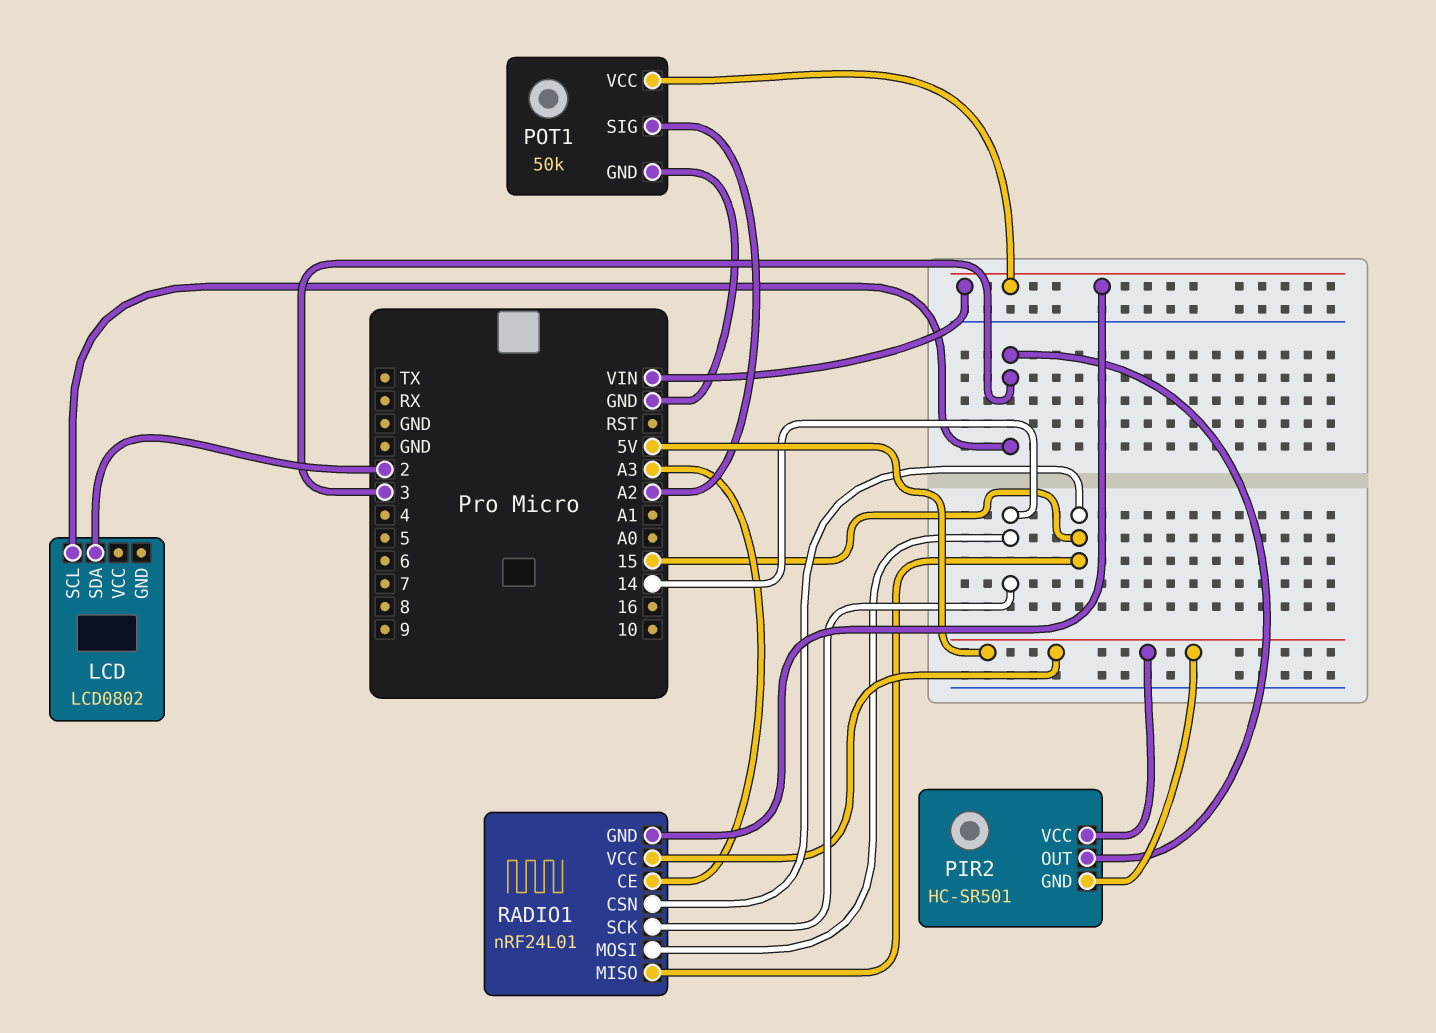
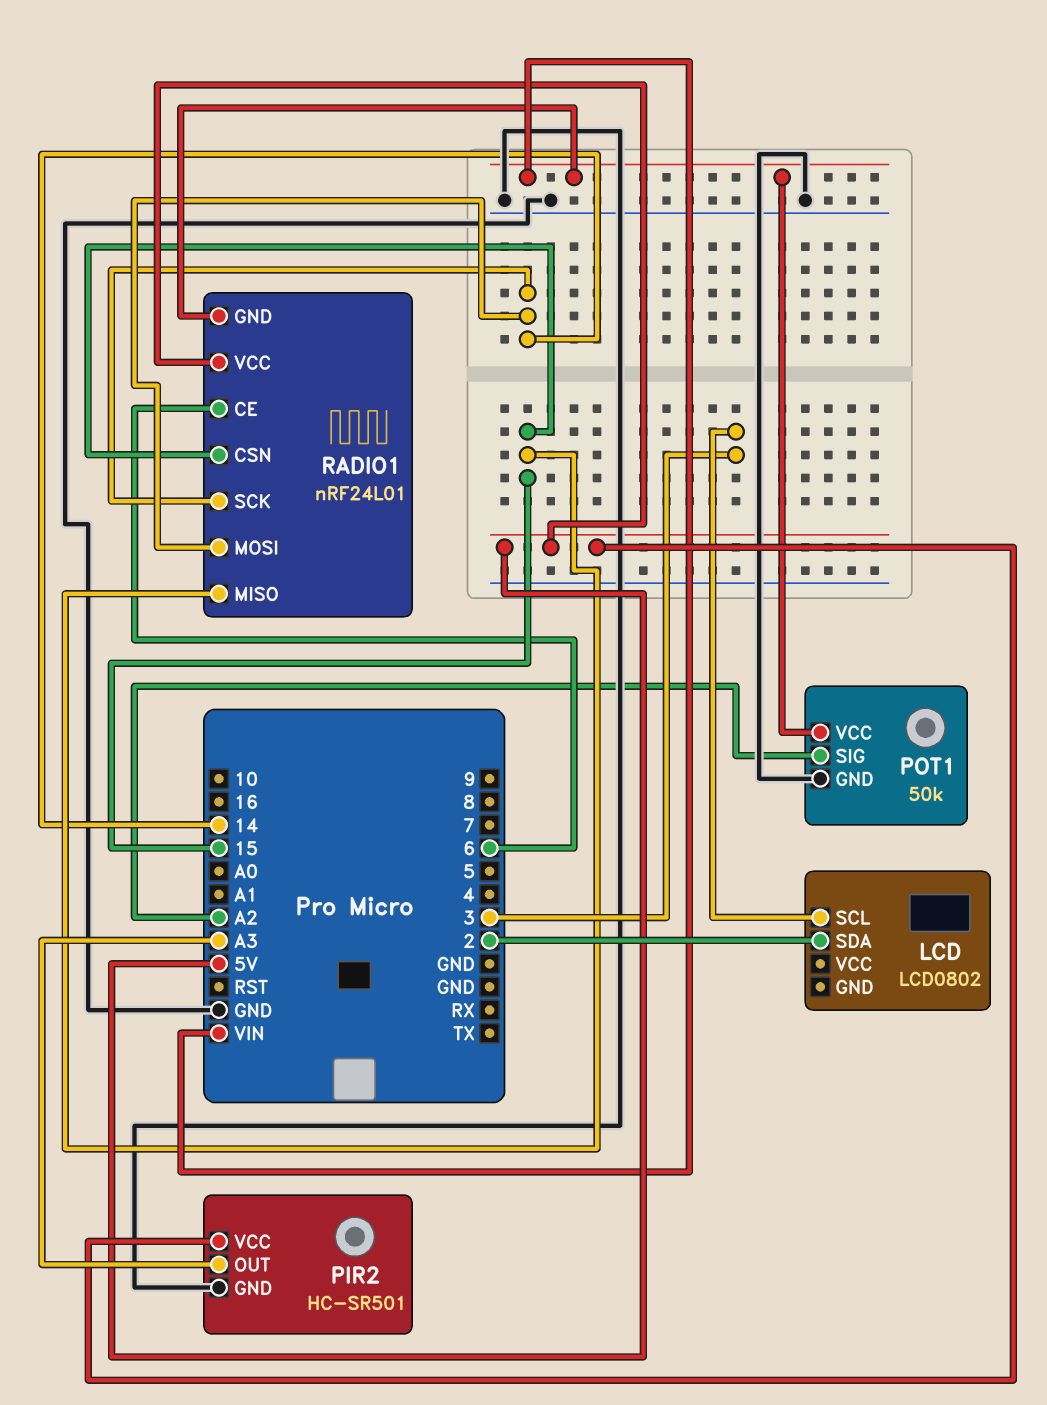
PIR2 pin GND: 5V -> GND
PIR2 pin OUT: 3 -> A3
RADIO1 pin CE: A3 -> 6

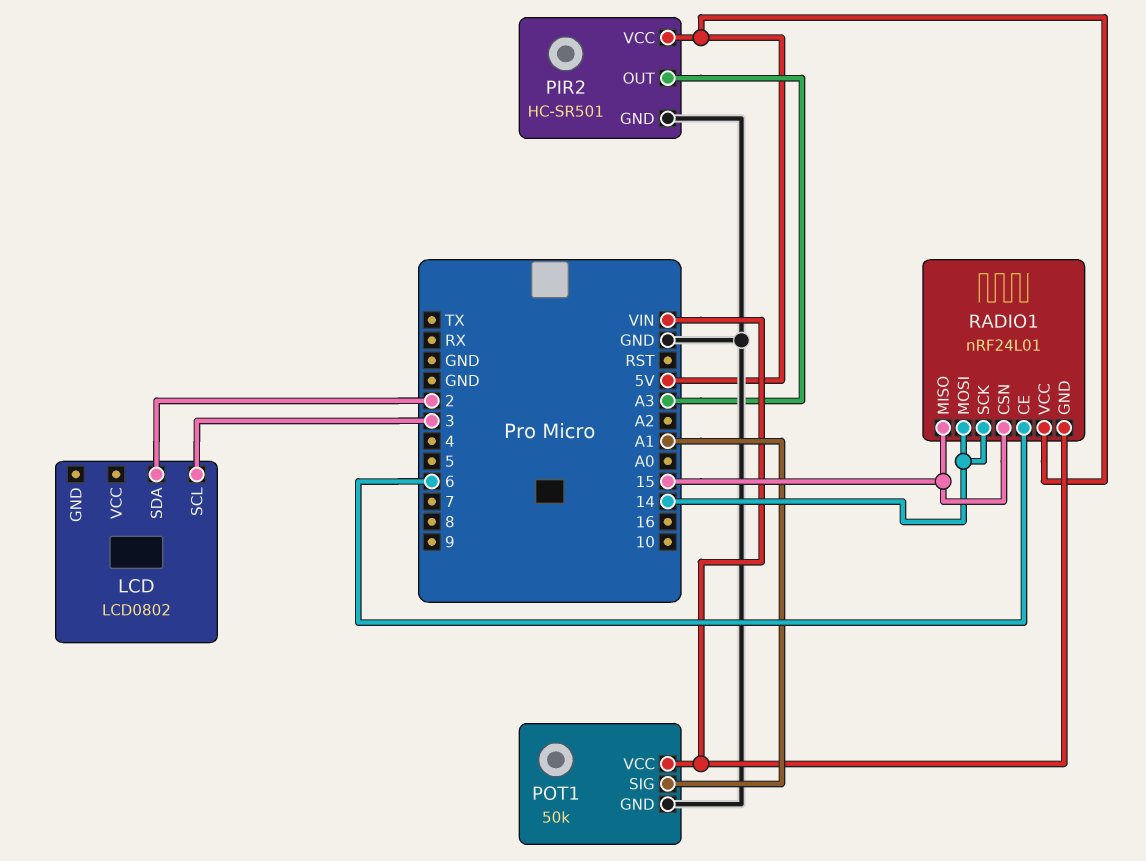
POT1 pin SIG: A2 -> A1

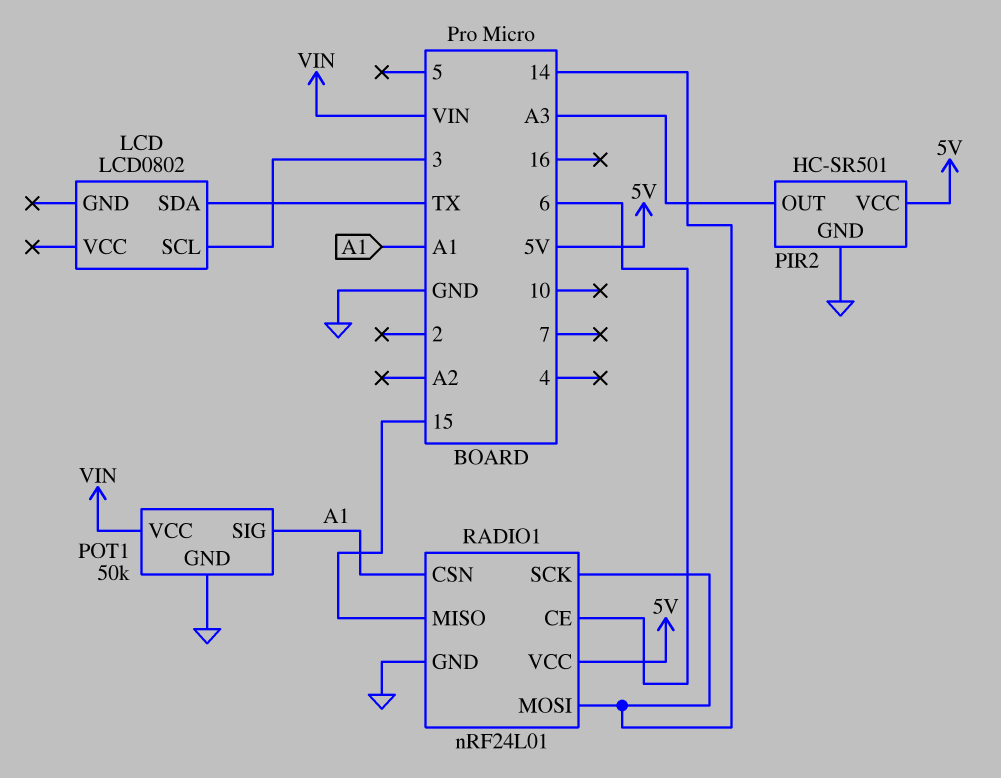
LCD pin SDA: 2 -> TX
RADIO1 pin CSN: 15 -> A1
RADIO1 pin GND: VIN -> GND

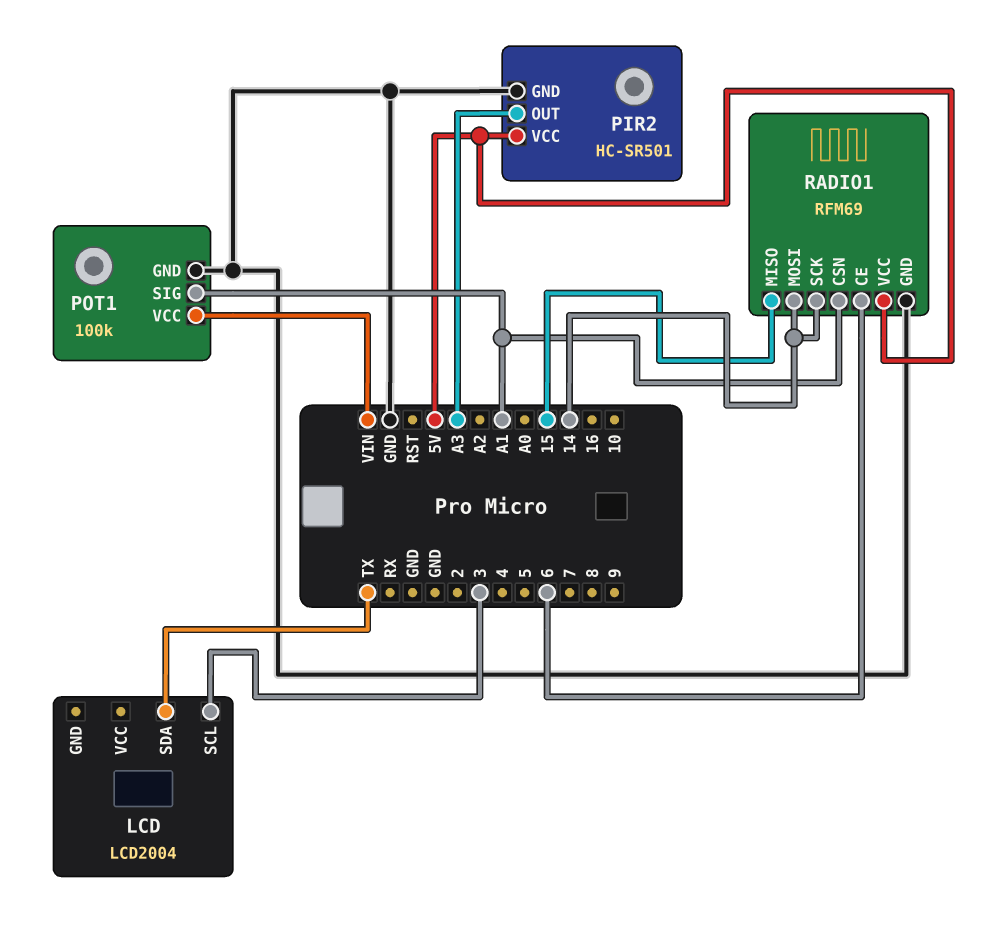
LCD: LCD0802 -> LCD2004
POT1: 50k -> 100k
RADIO1: nRF24L01 -> RFM69

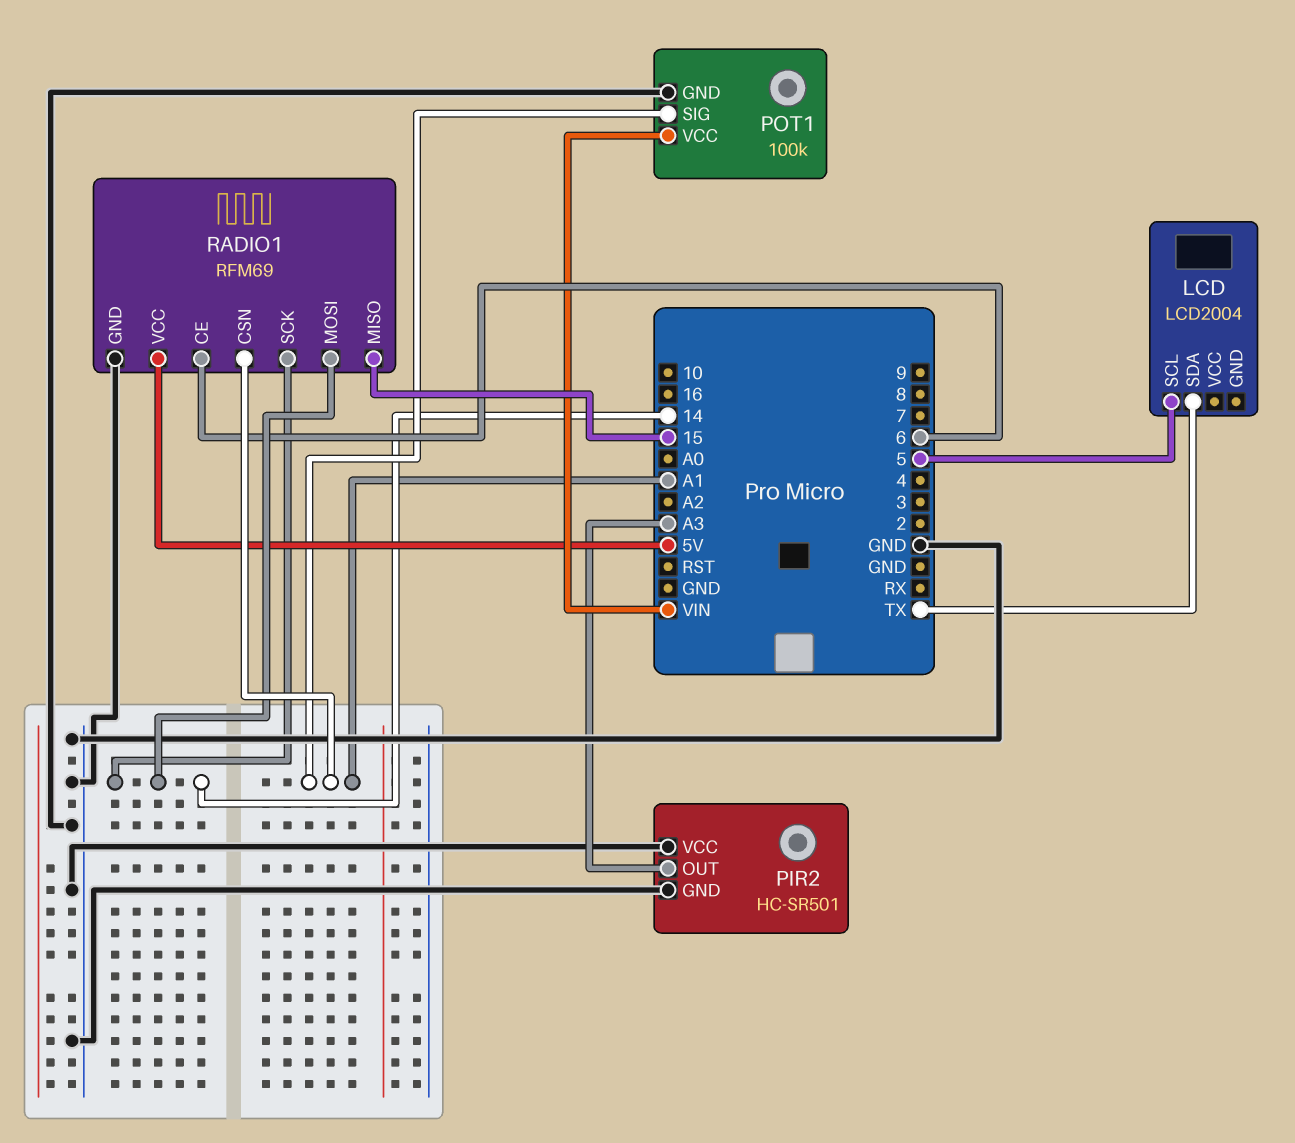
LCD pin SCL: 3 -> 5
PIR2 pin VCC: 5V -> GND

